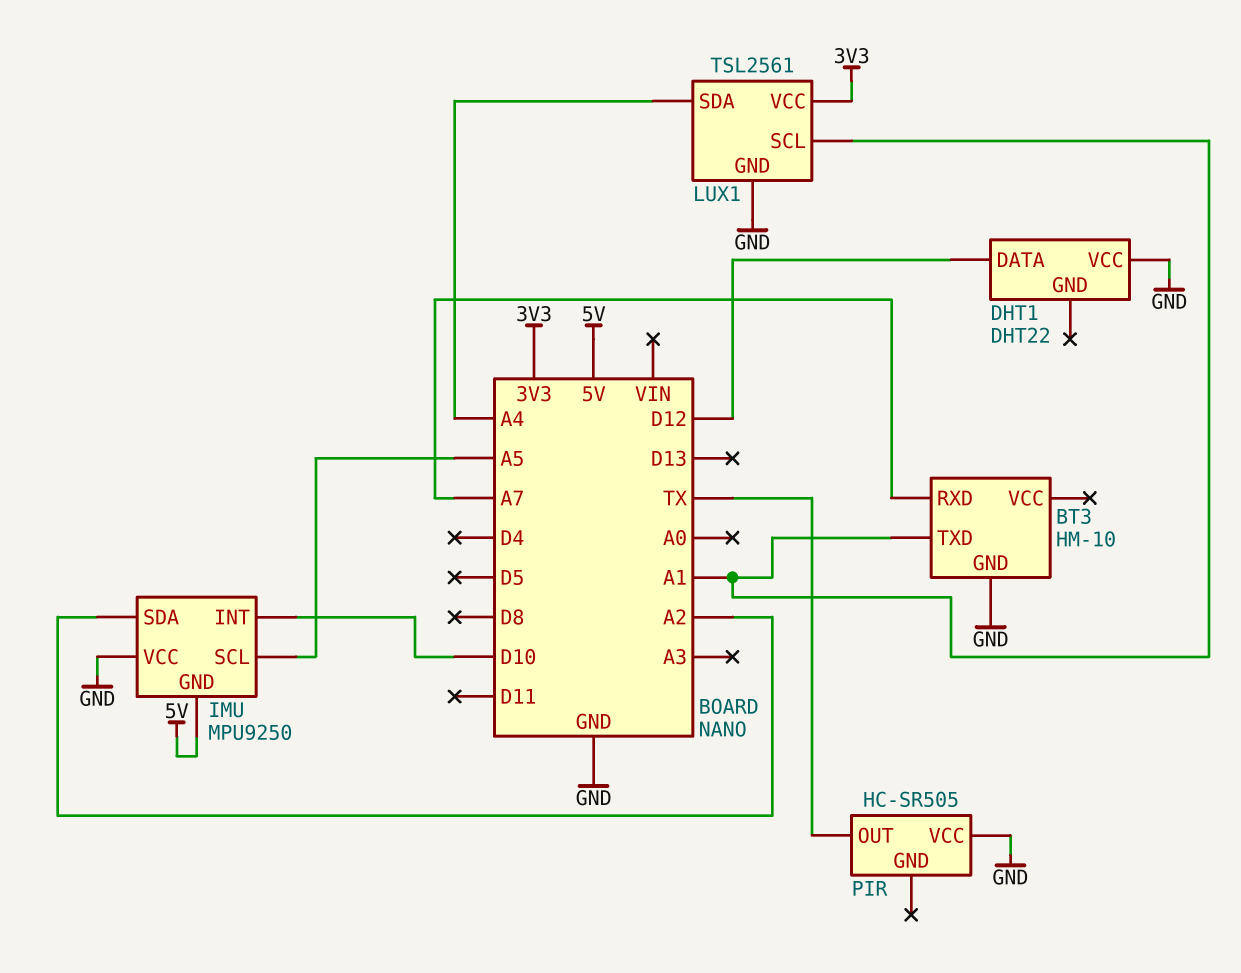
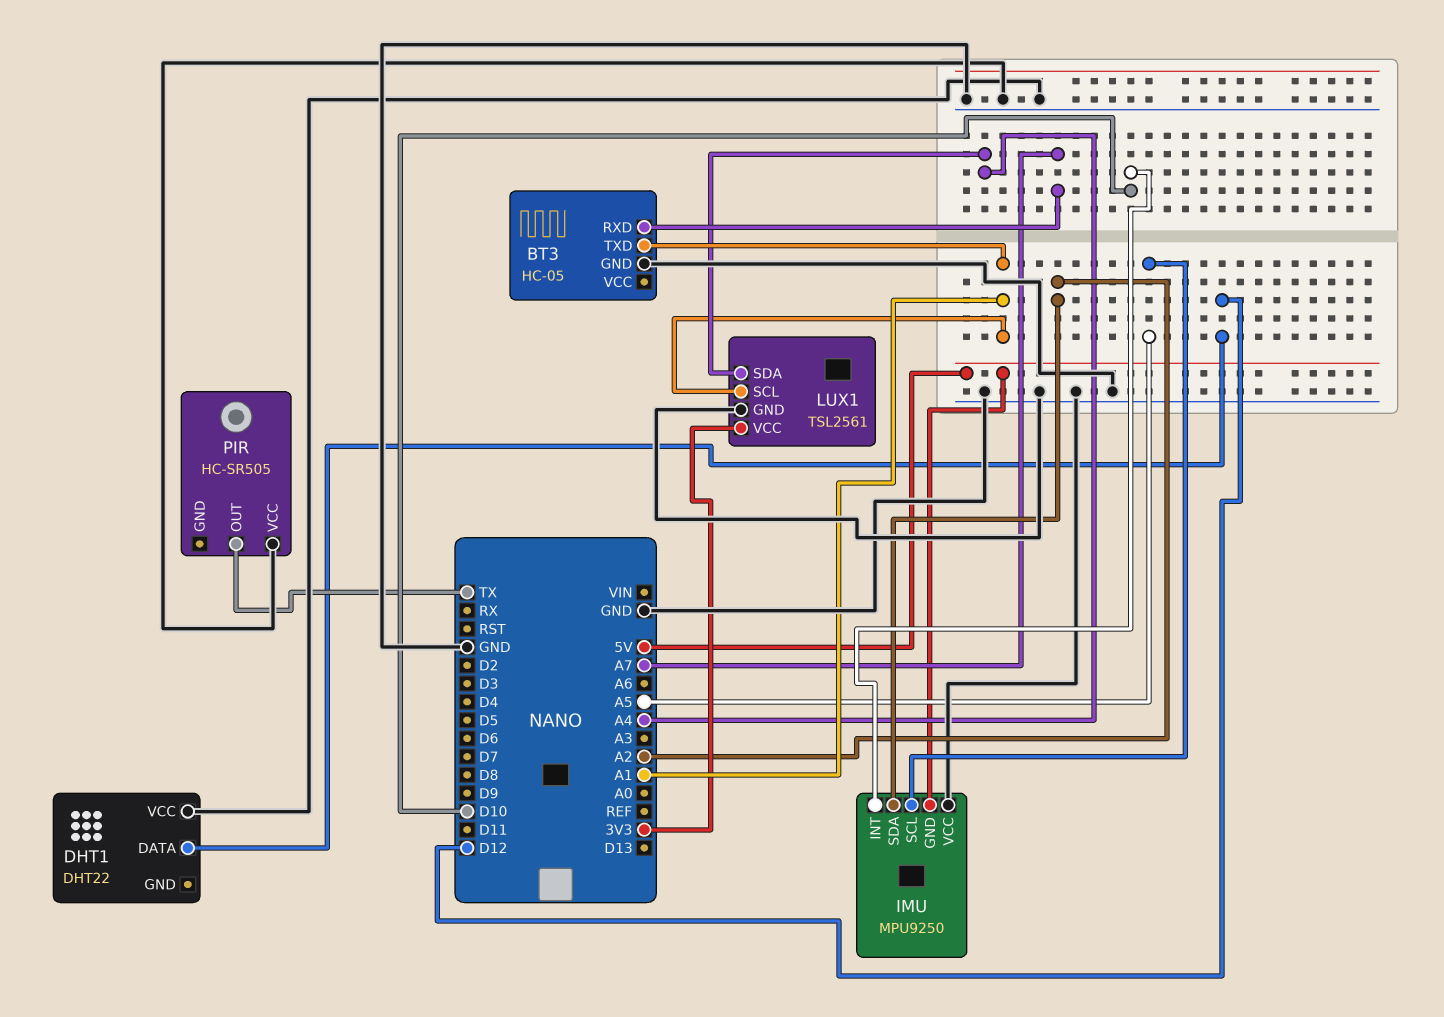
BT3: HM-10 -> HC-05

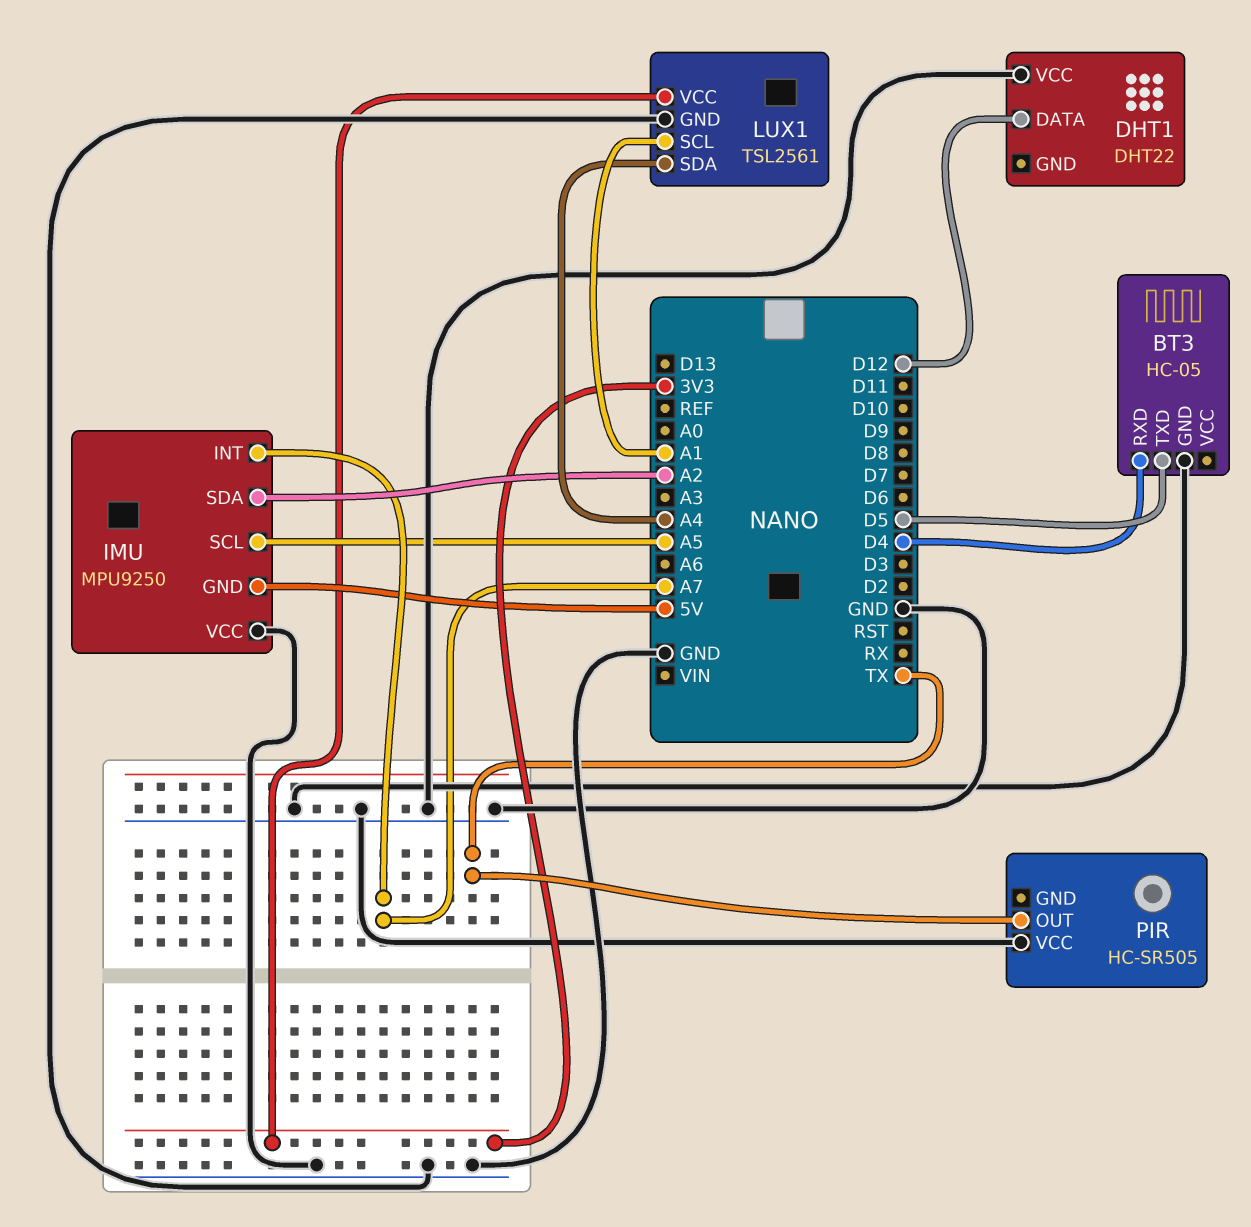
BT3 pin RXD: A7 -> D4
BT3 pin TXD: A1 -> D5
IMU pin INT: D10 -> A7

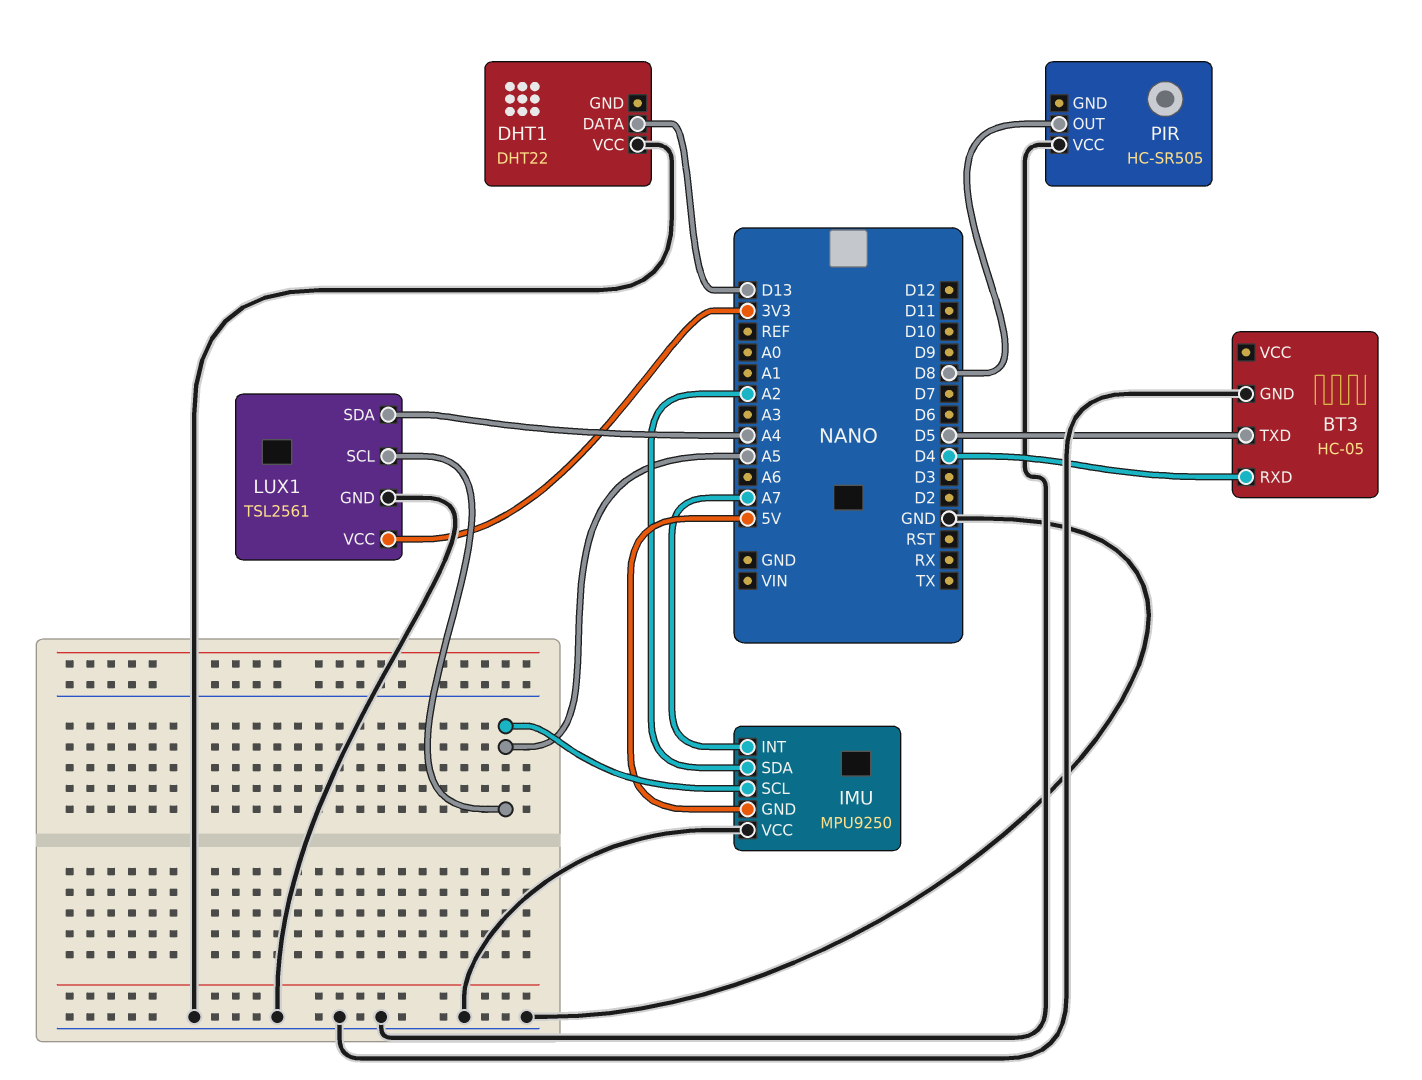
DHT1 pin DATA: D12 -> D13
LUX1 pin SCL: A1 -> A5
PIR pin OUT: TX -> D8

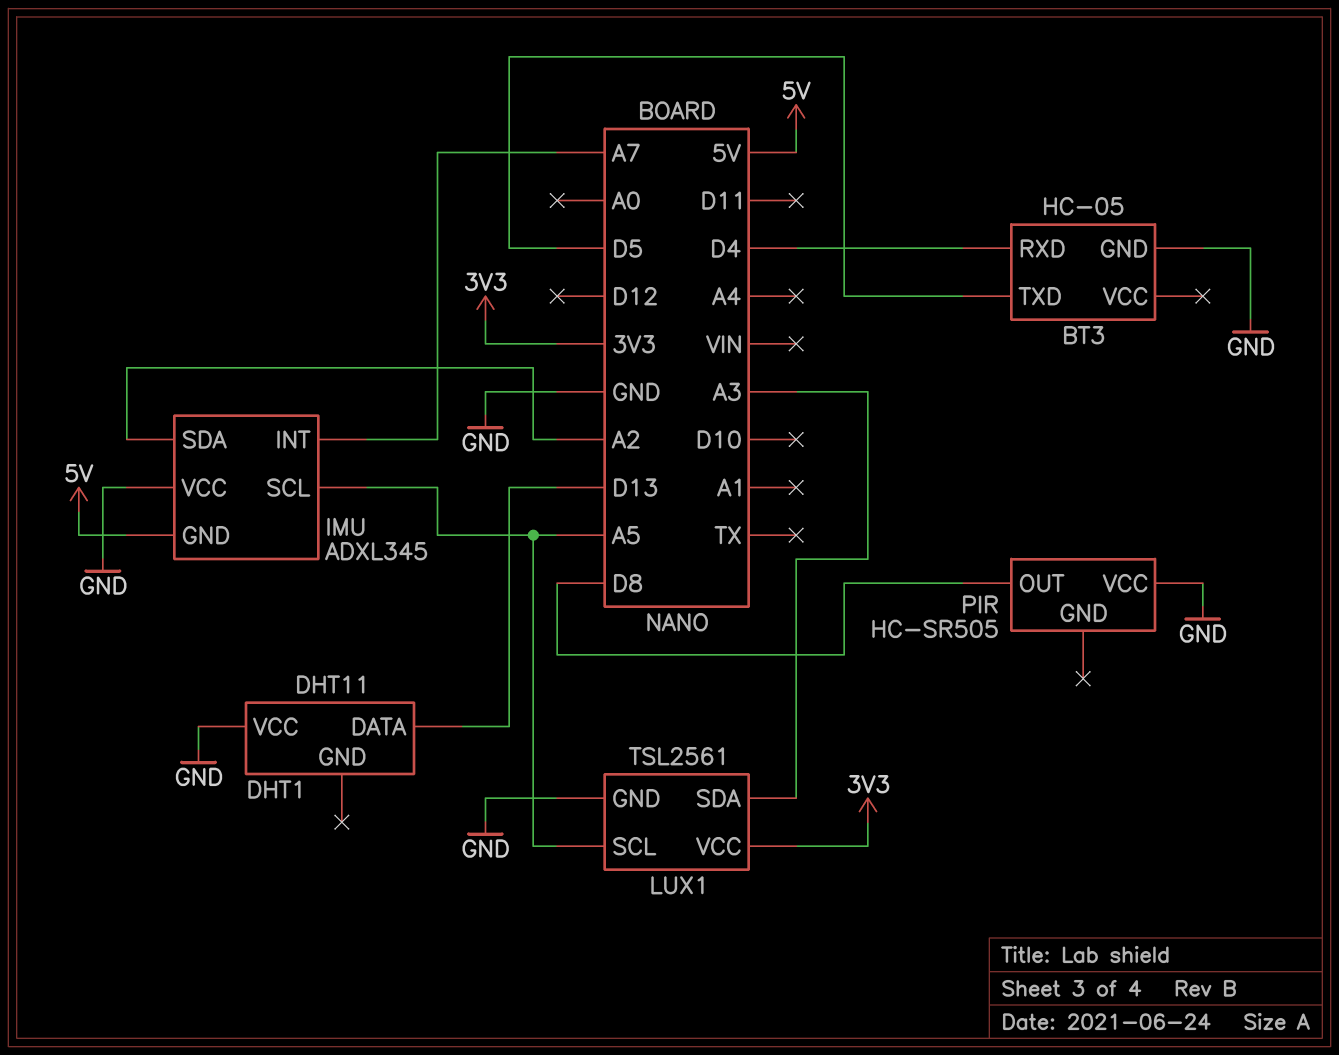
DHT1: DHT22 -> DHT11
IMU: MPU9250 -> ADXL345
LUX1 pin SDA: A4 -> A3

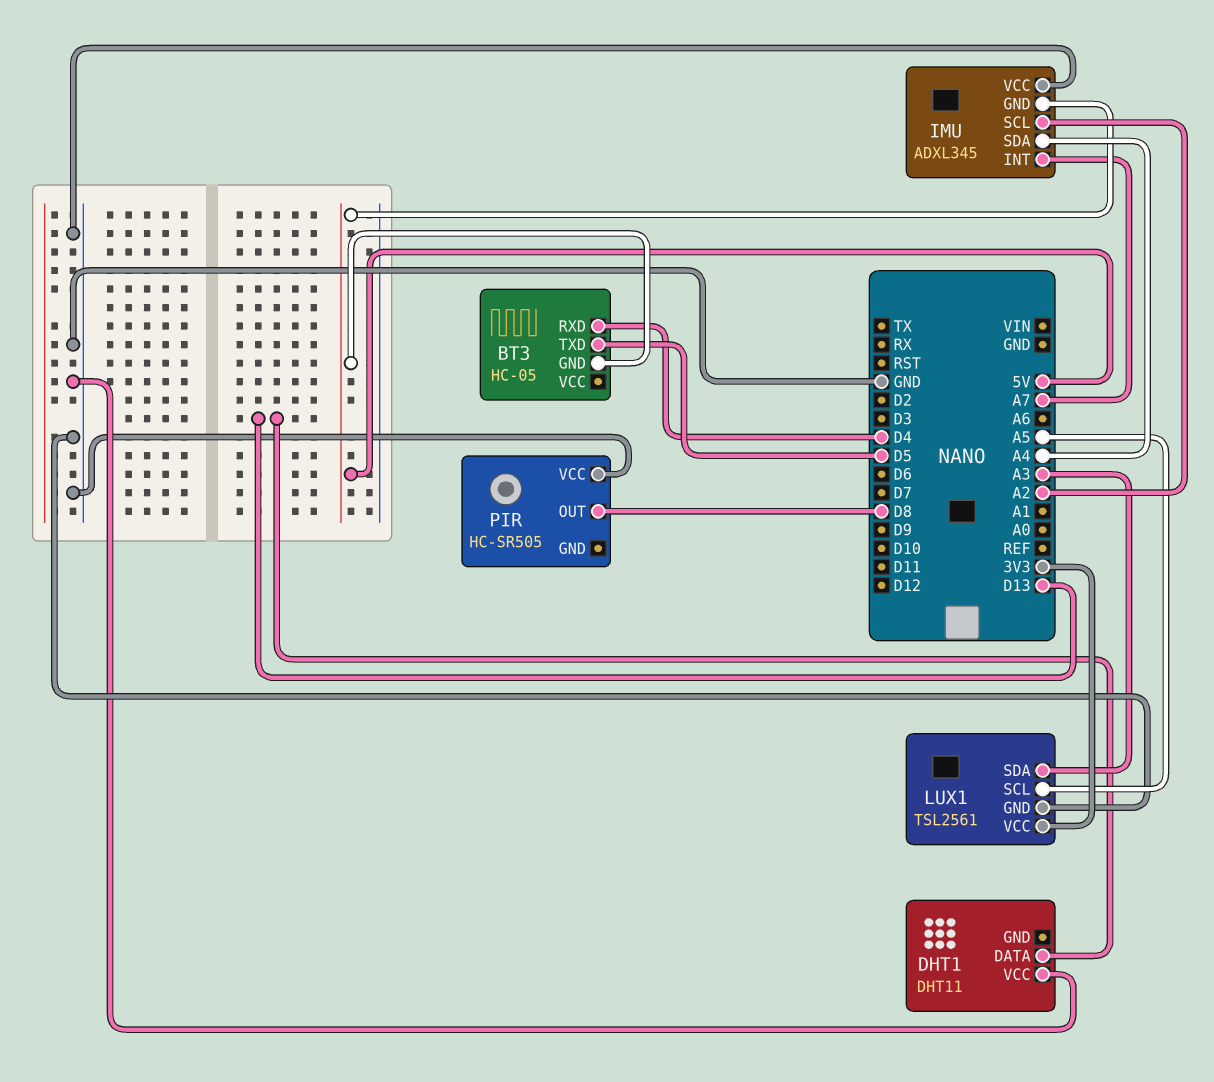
BT3 pin GND: GND -> 5V
IMU pin SCL: A5 -> A2
IMU pin SDA: A2 -> A4

